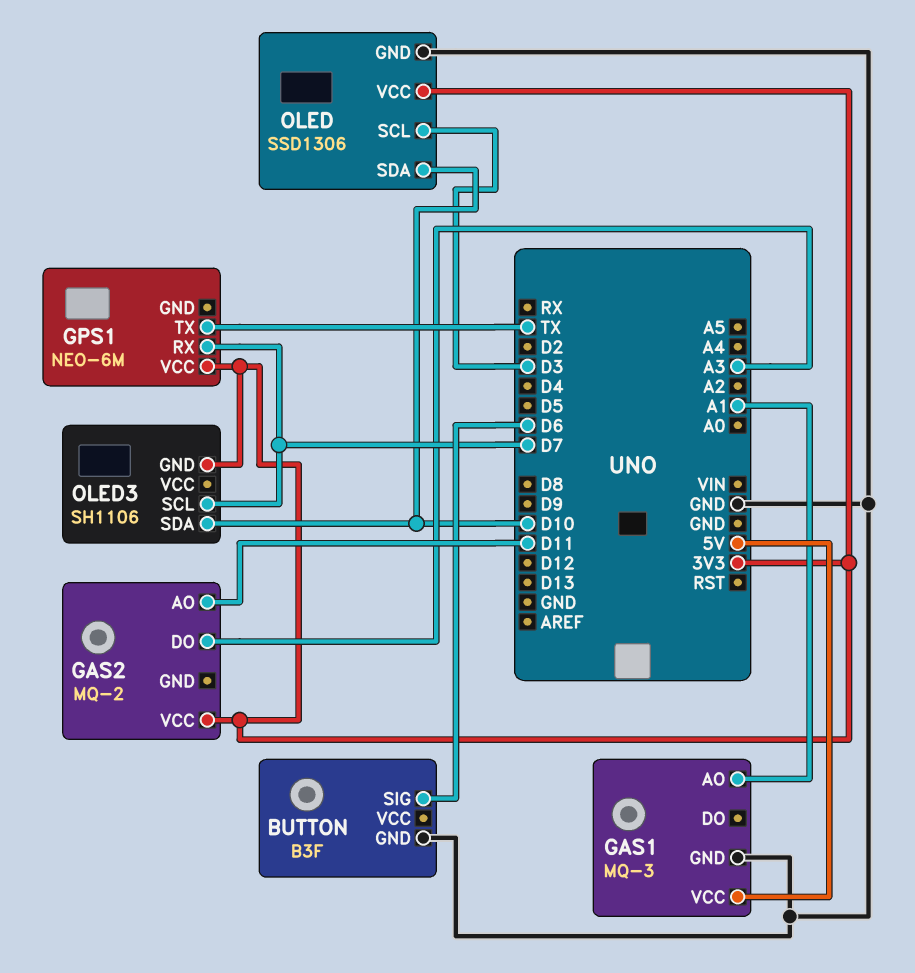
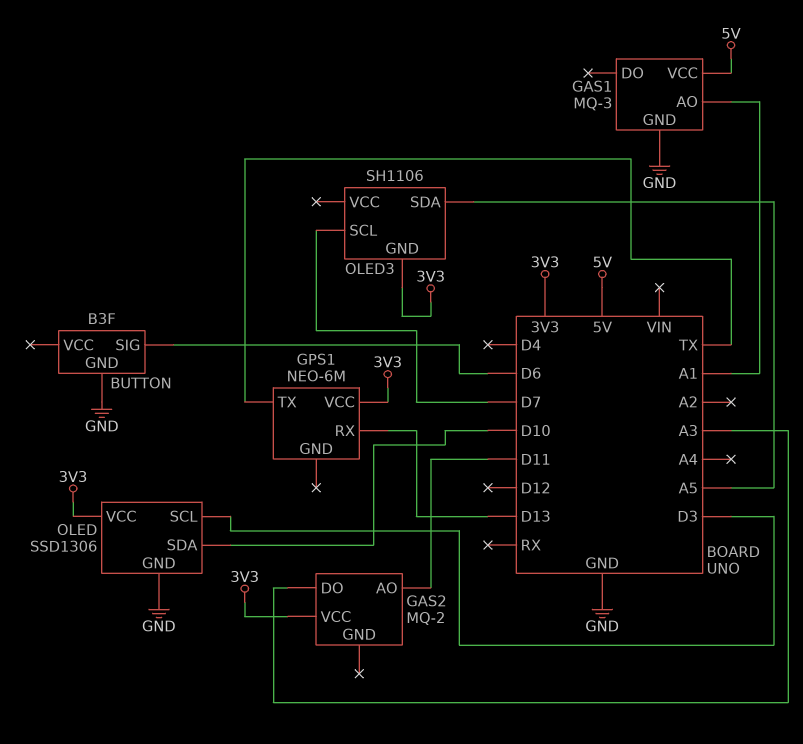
GPS1 pin RX: D7 -> D13
OLED3 pin SDA: D10 -> A5

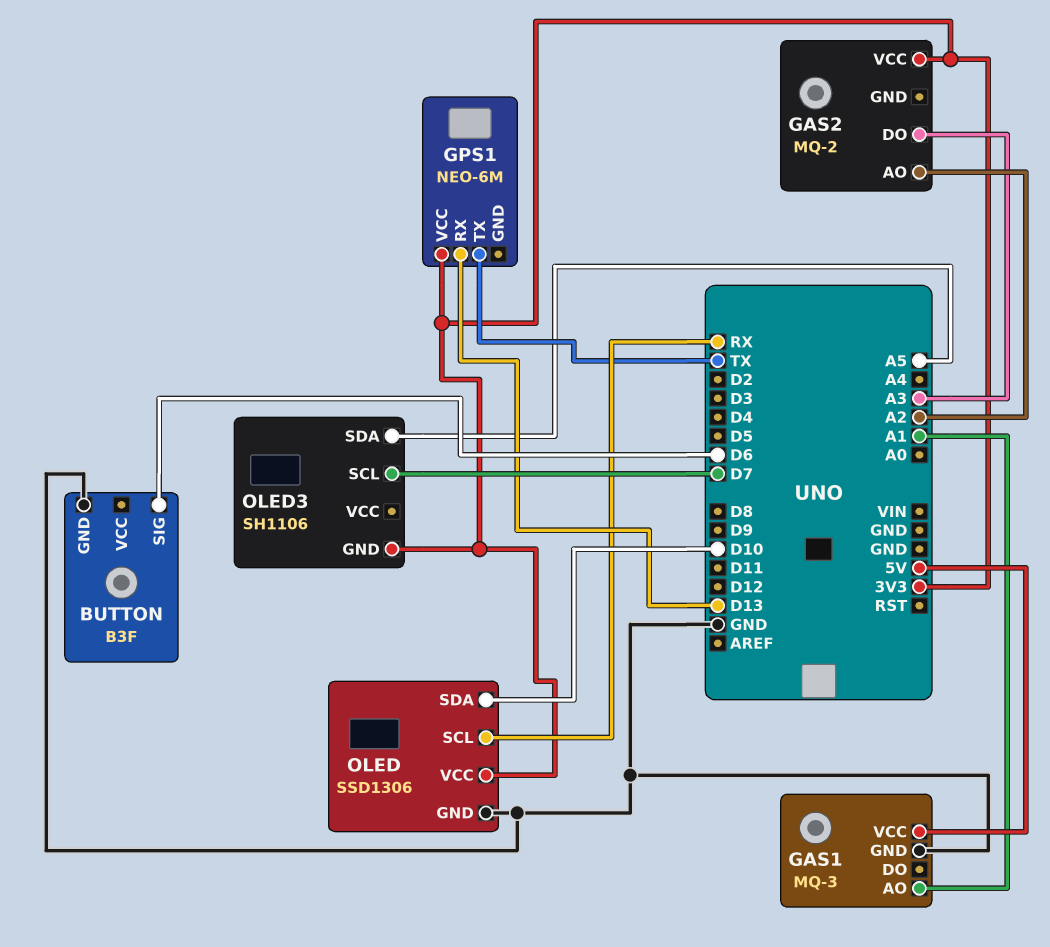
GAS2 pin AO: D11 -> A2
OLED pin SCL: D3 -> RX

